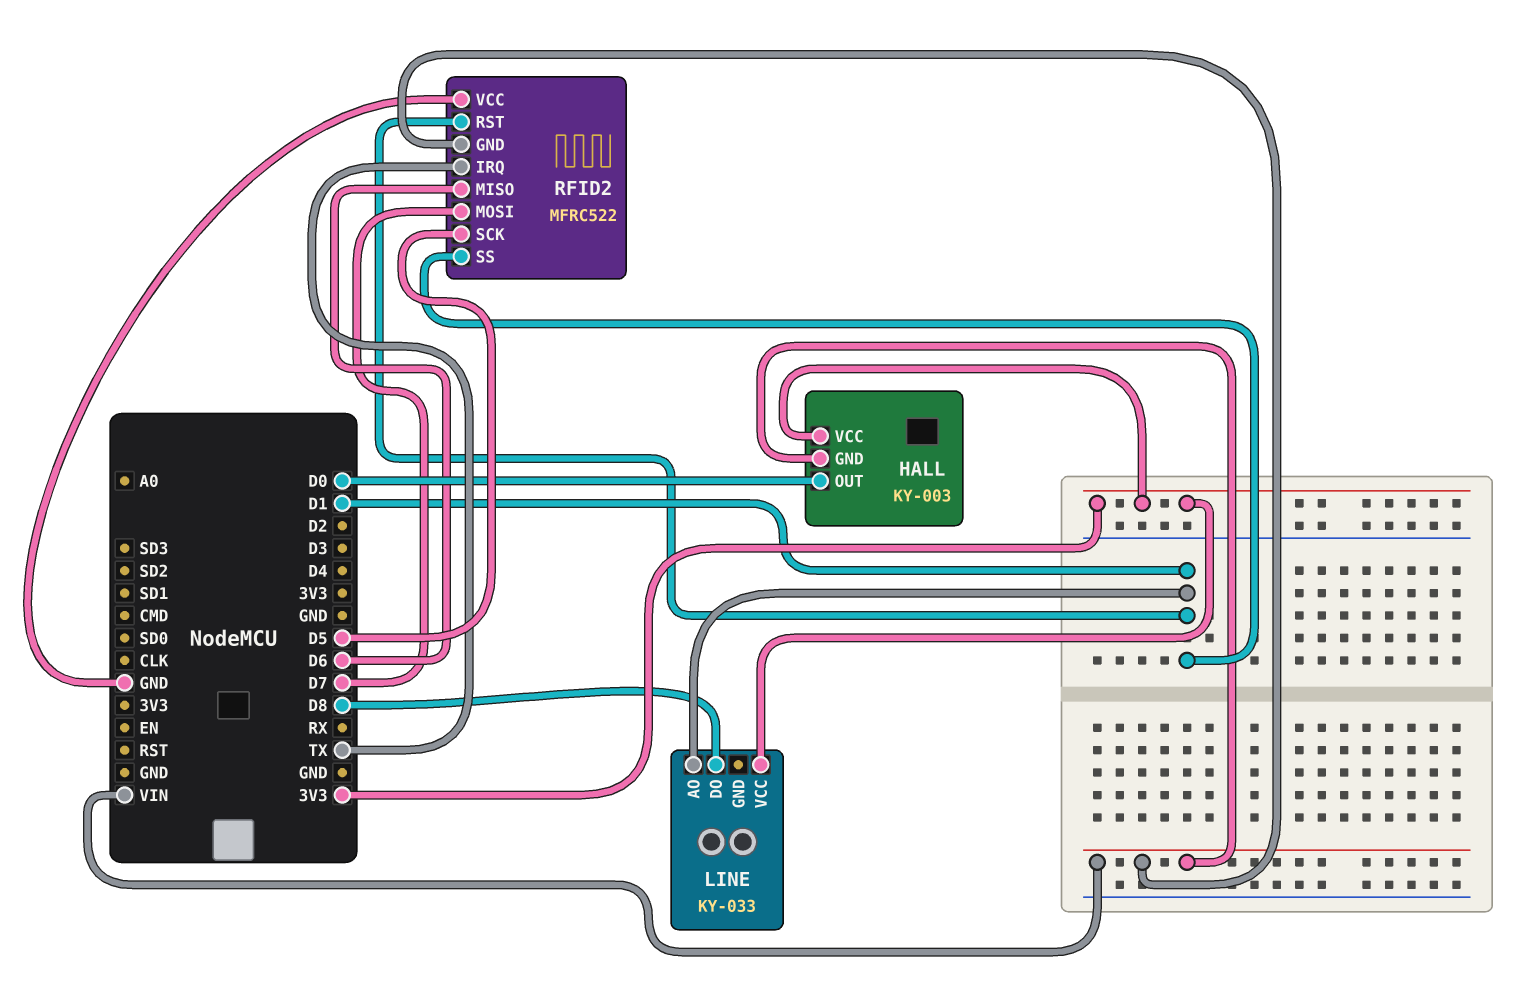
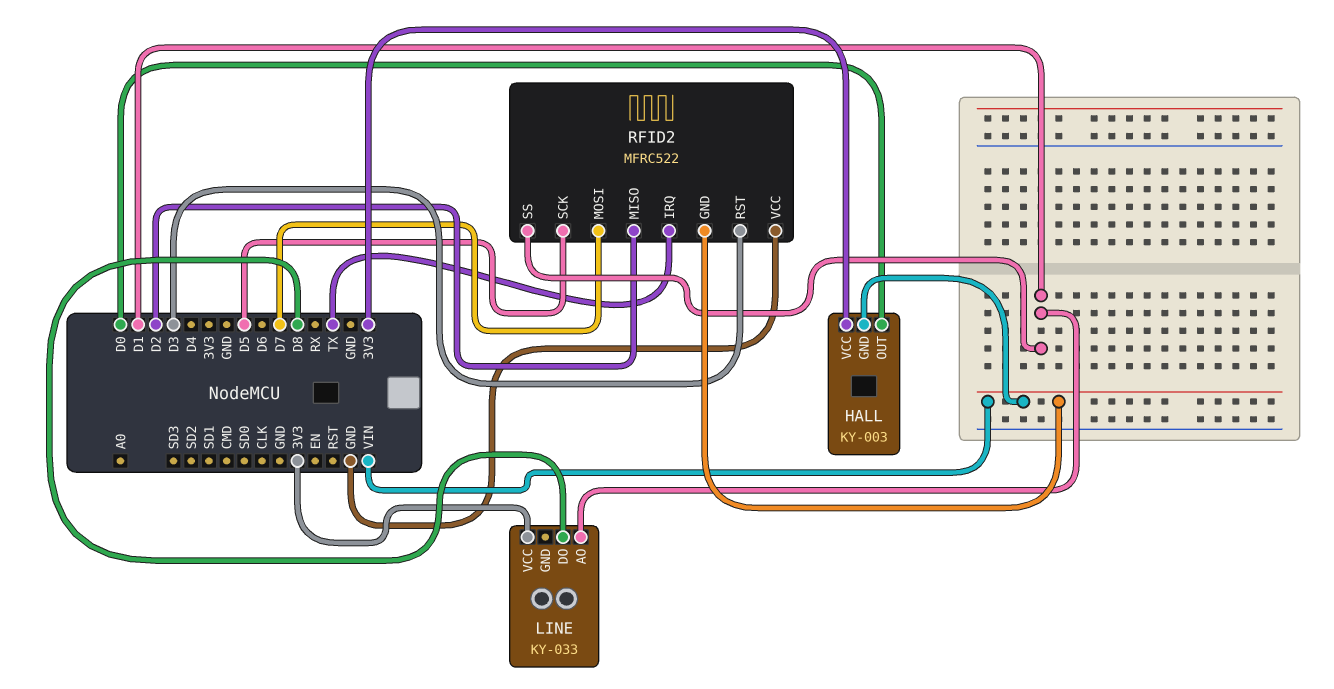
RFID2 pin MISO: D6 -> D2
RFID2 pin RST: D1 -> D3

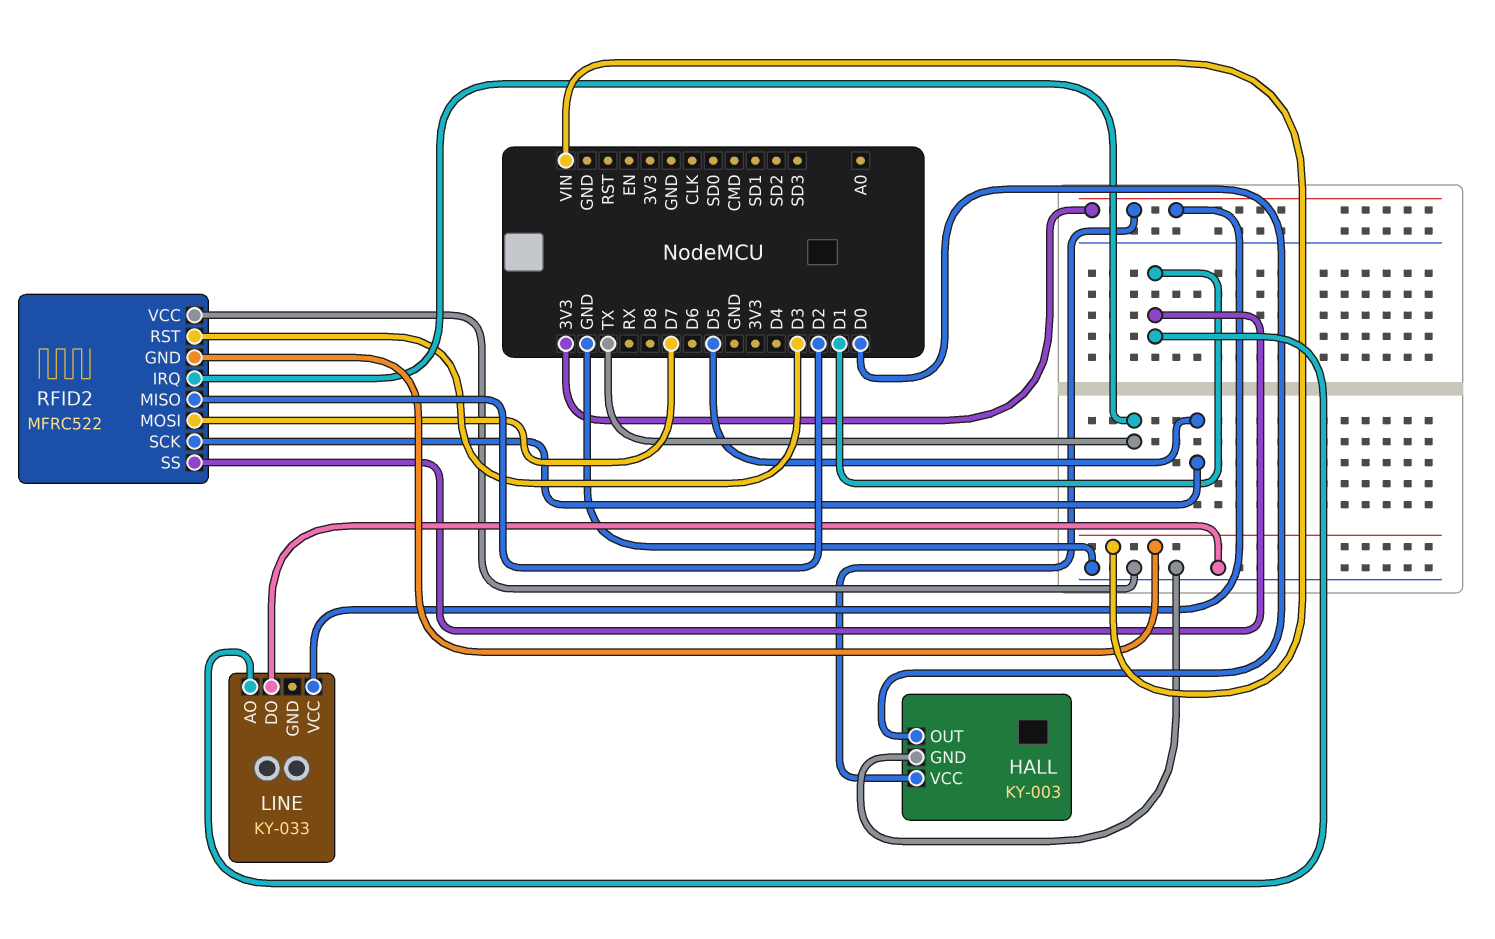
HALL pin GND: VIN -> GND
LINE pin DO: D8 -> GND

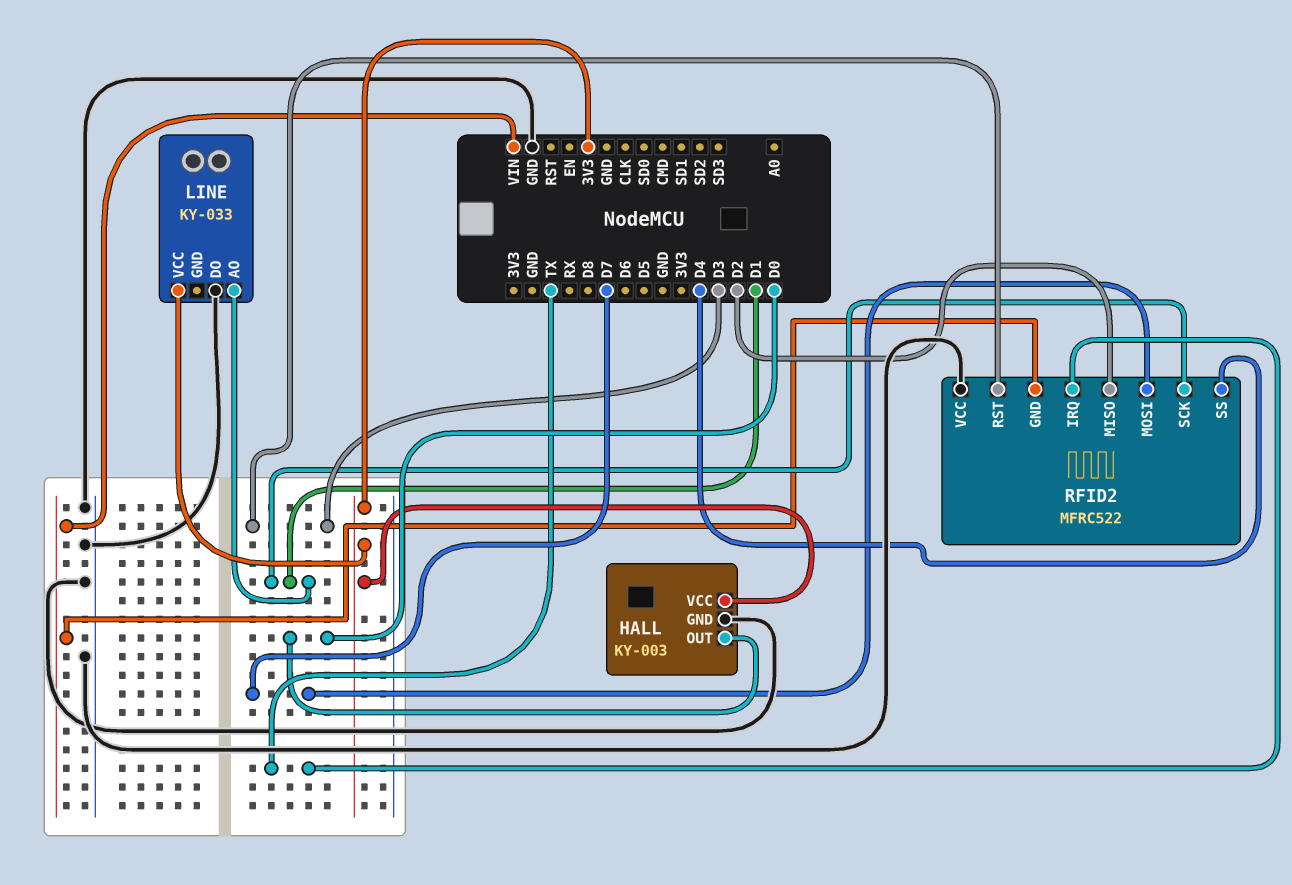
RFID2 pin SCK: D5 -> D1
RFID2 pin SS: D1 -> D4

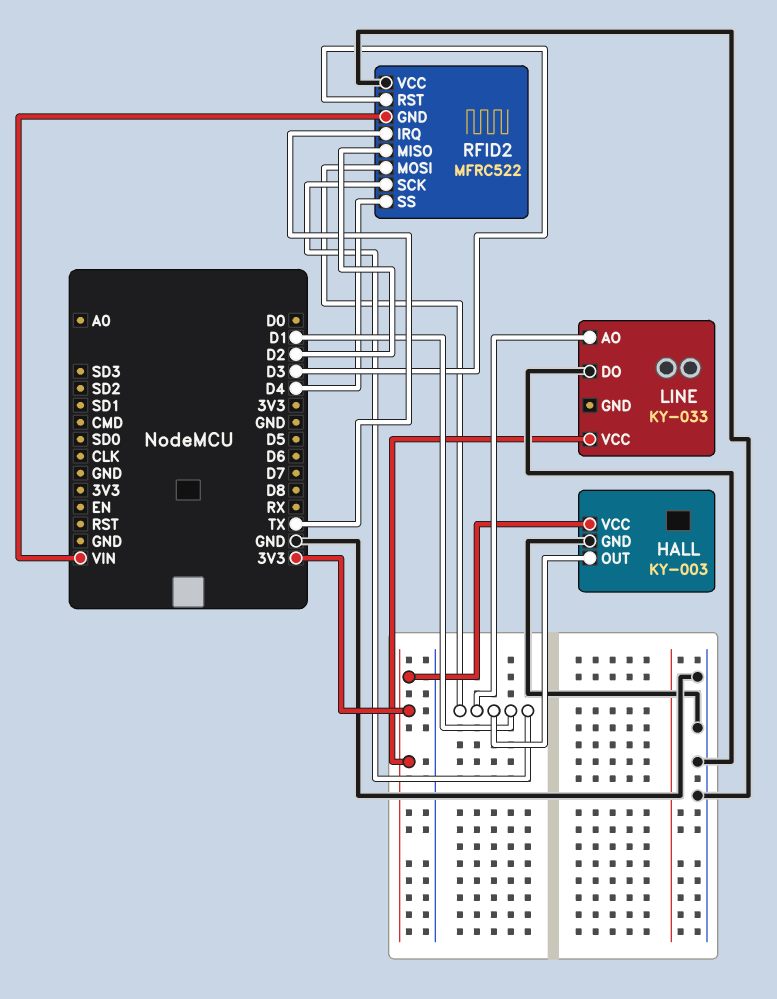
HALL pin OUT: D0 -> D1
RFID2 pin MOSI: D7 -> D1

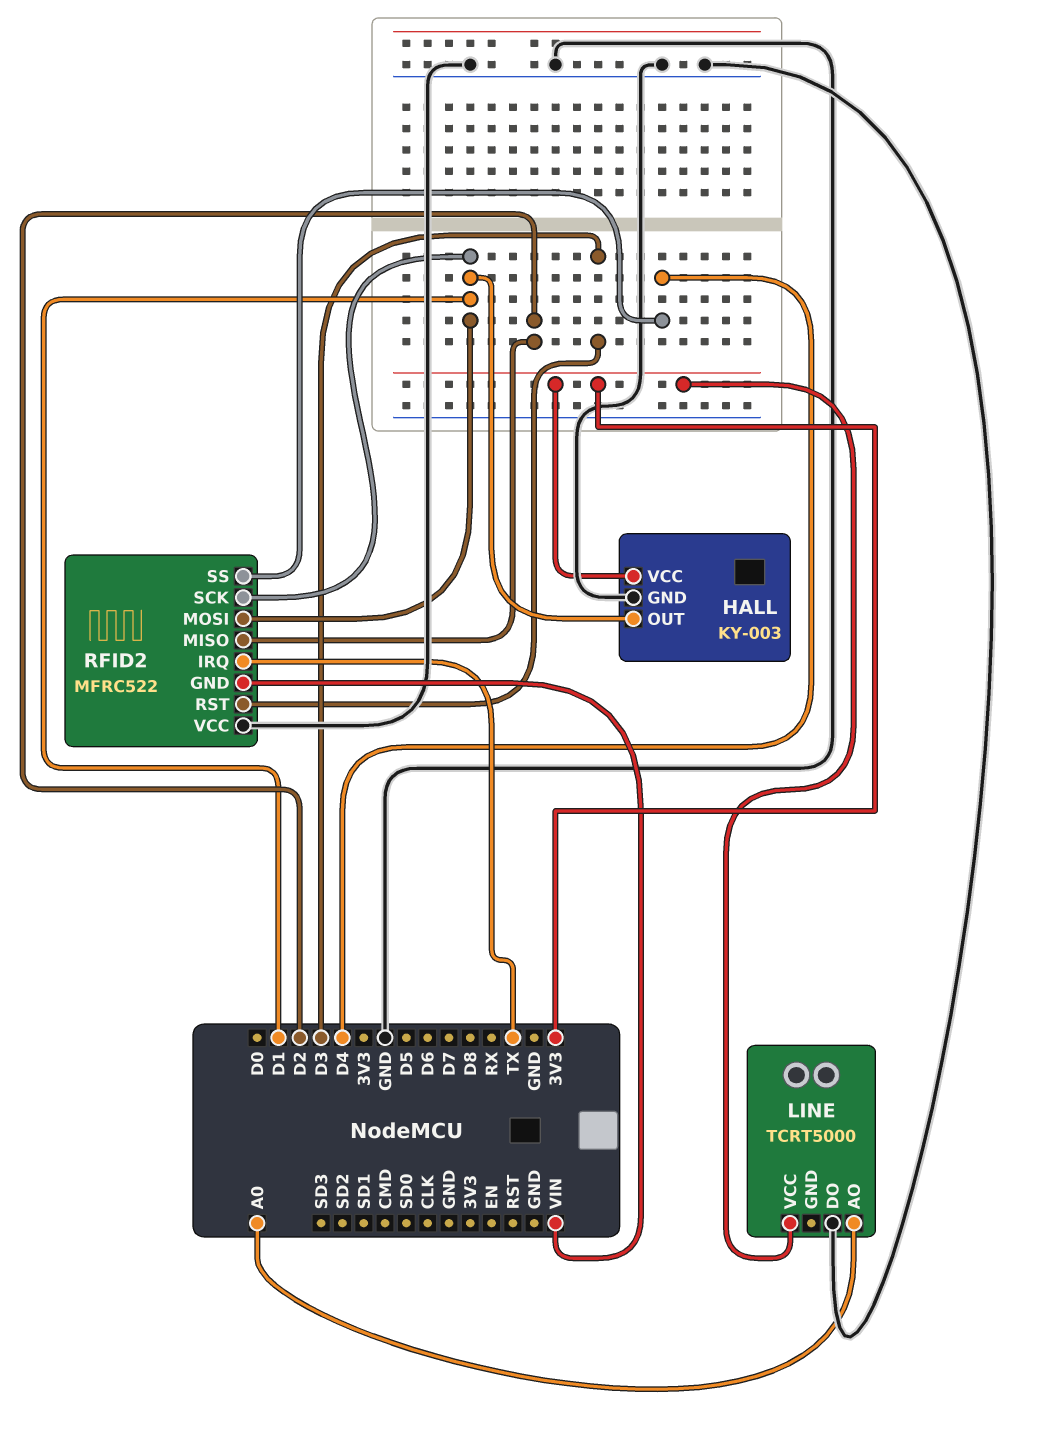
LINE: KY-033 -> TCRT5000
LINE pin AO: D1 -> A0

